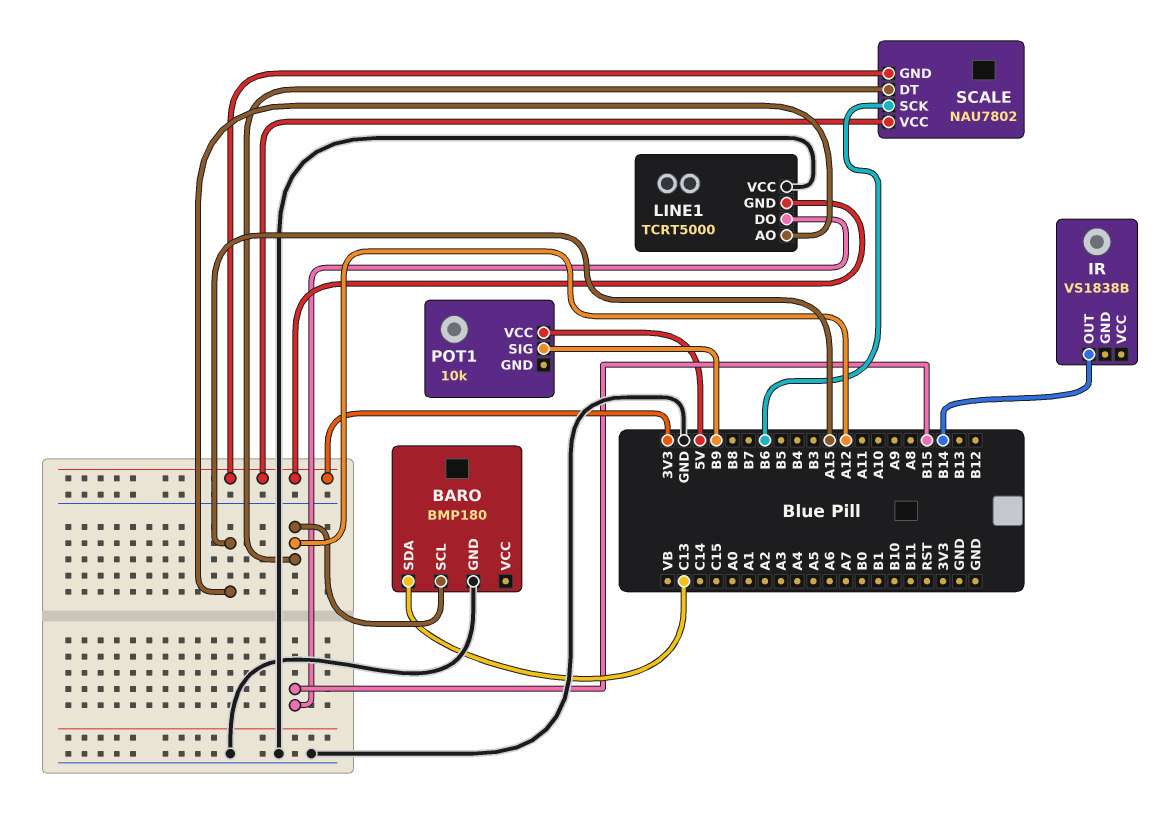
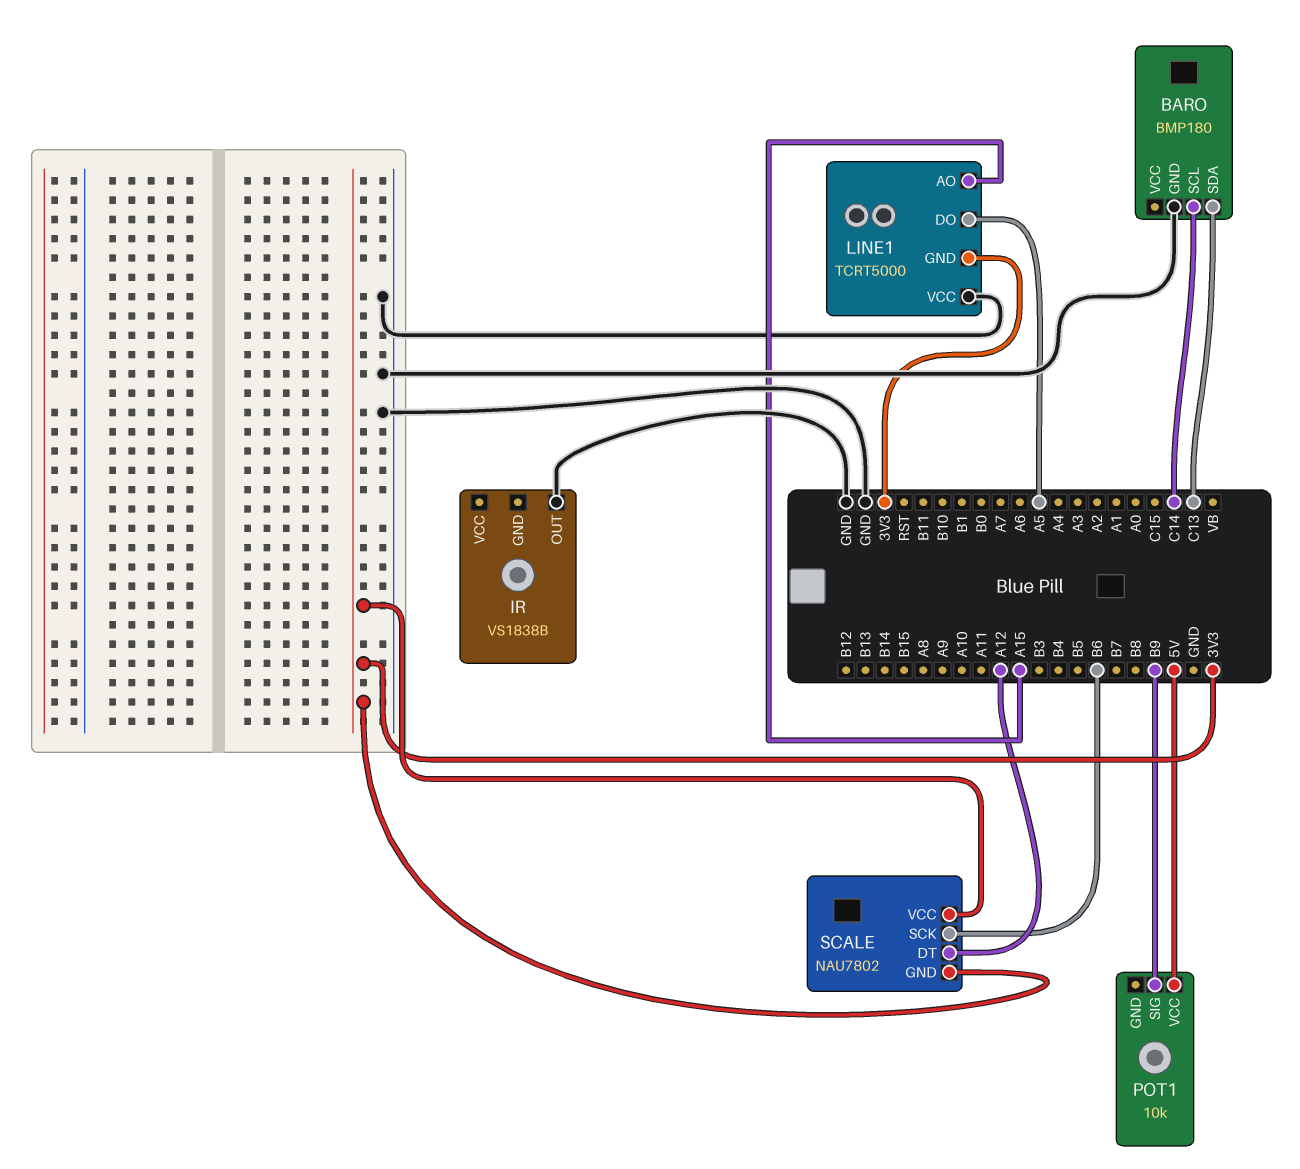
BARO pin SCL: A12 -> C14
IR pin OUT: B14 -> GND
LINE1 pin DO: B15 -> A5

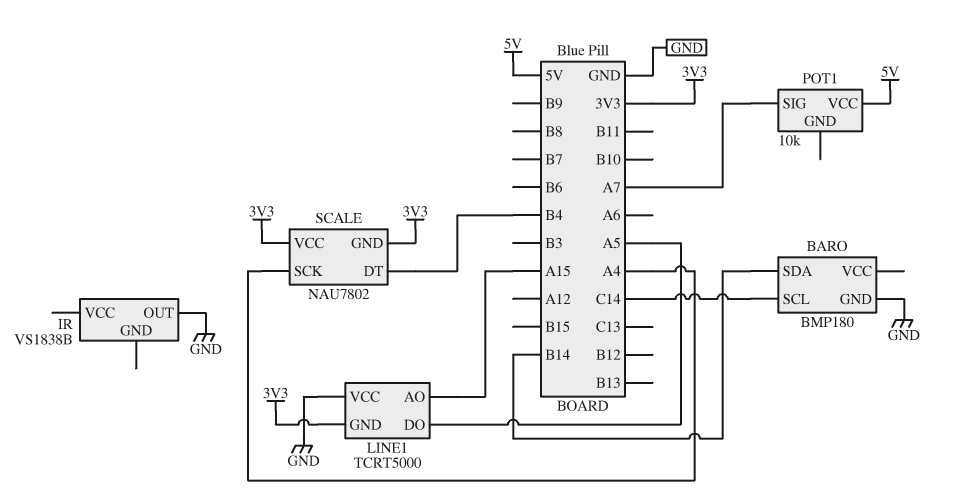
BARO pin SDA: C13 -> B14
POT1 pin SIG: B9 -> A7
SCALE pin DT: A12 -> B4
SCALE pin SCK: B6 -> A4

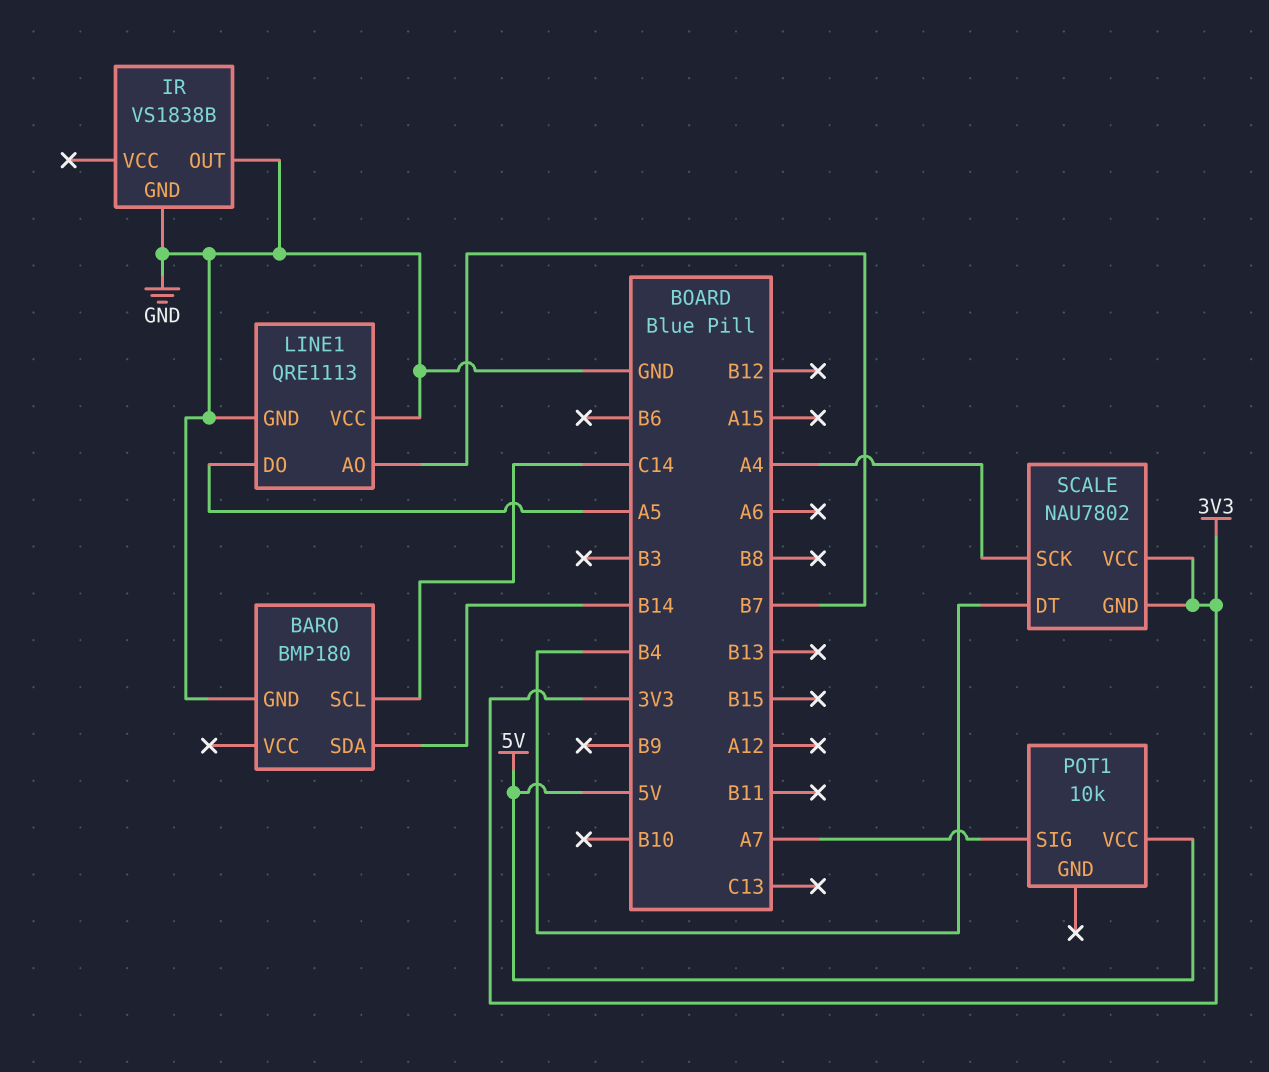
IR pin GND: none -> GND
LINE1: TCRT5000 -> QRE1113
LINE1 pin AO: A15 -> B7
LINE1 pin GND: 3V3 -> GND

